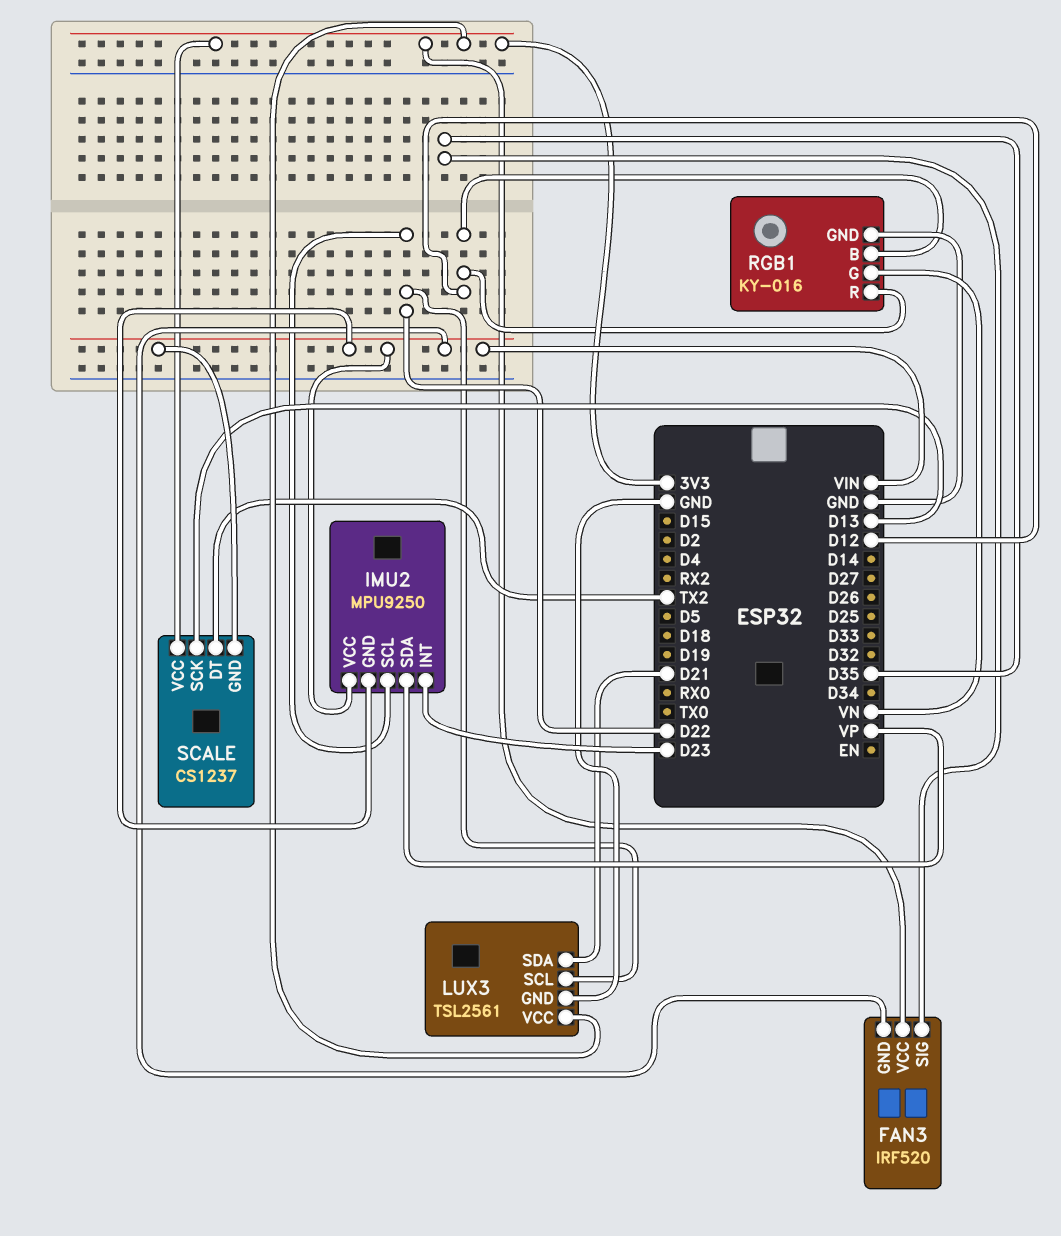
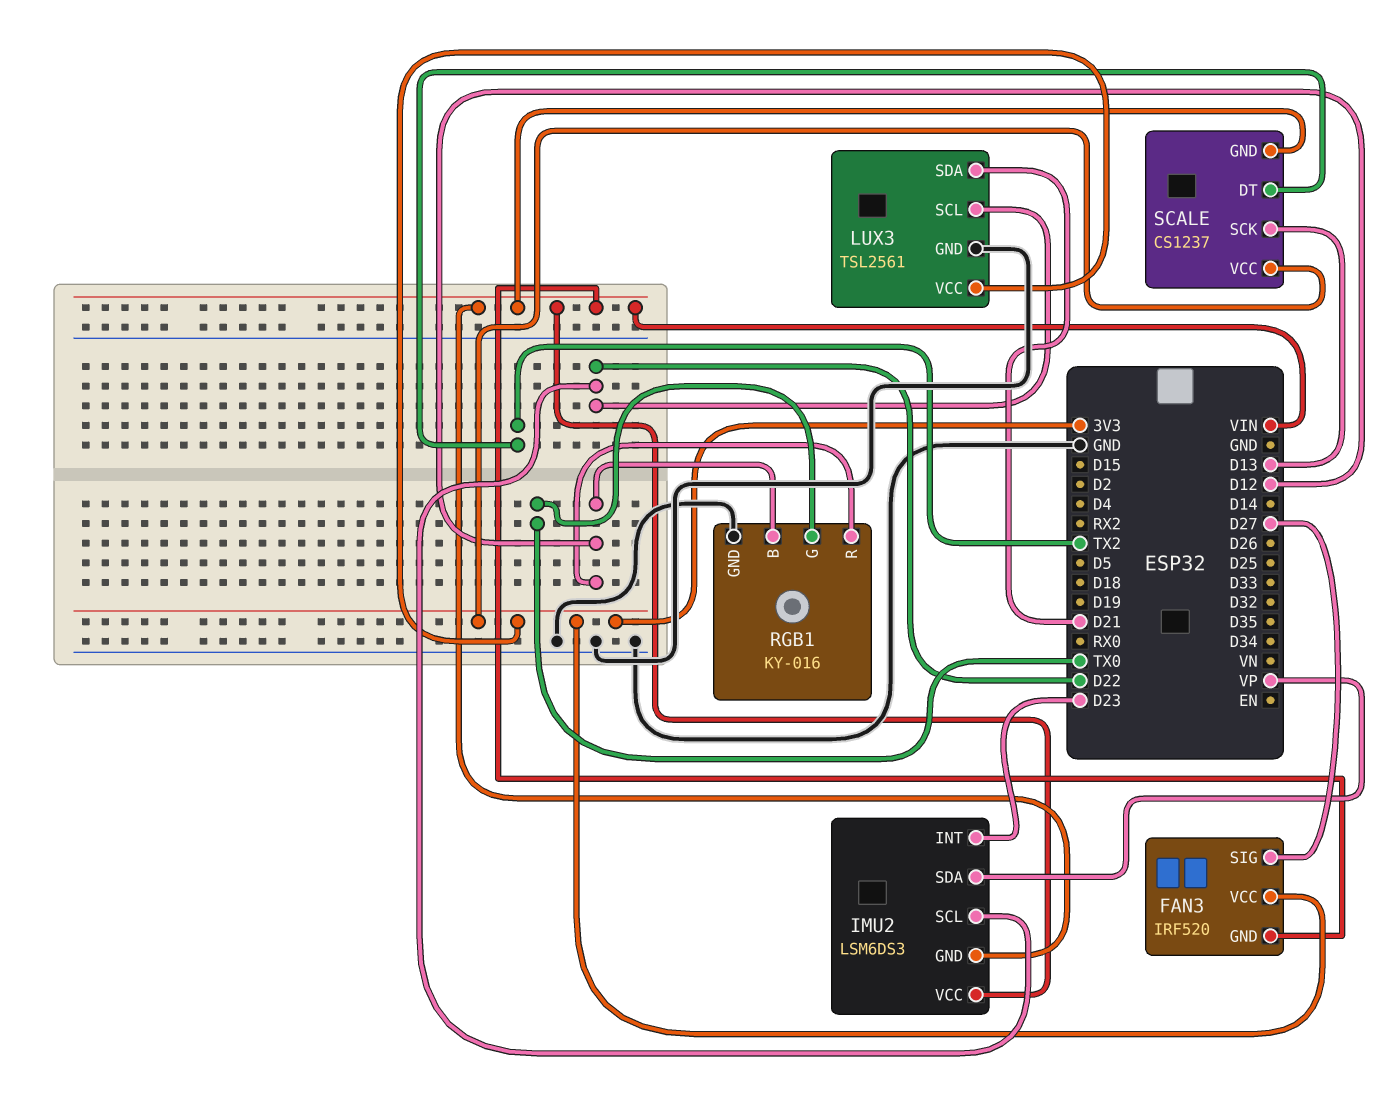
FAN3 pin SIG: D35 -> D27
IMU2: MPU9250 -> LSM6DS3
RGB1 pin G: VN -> TX0

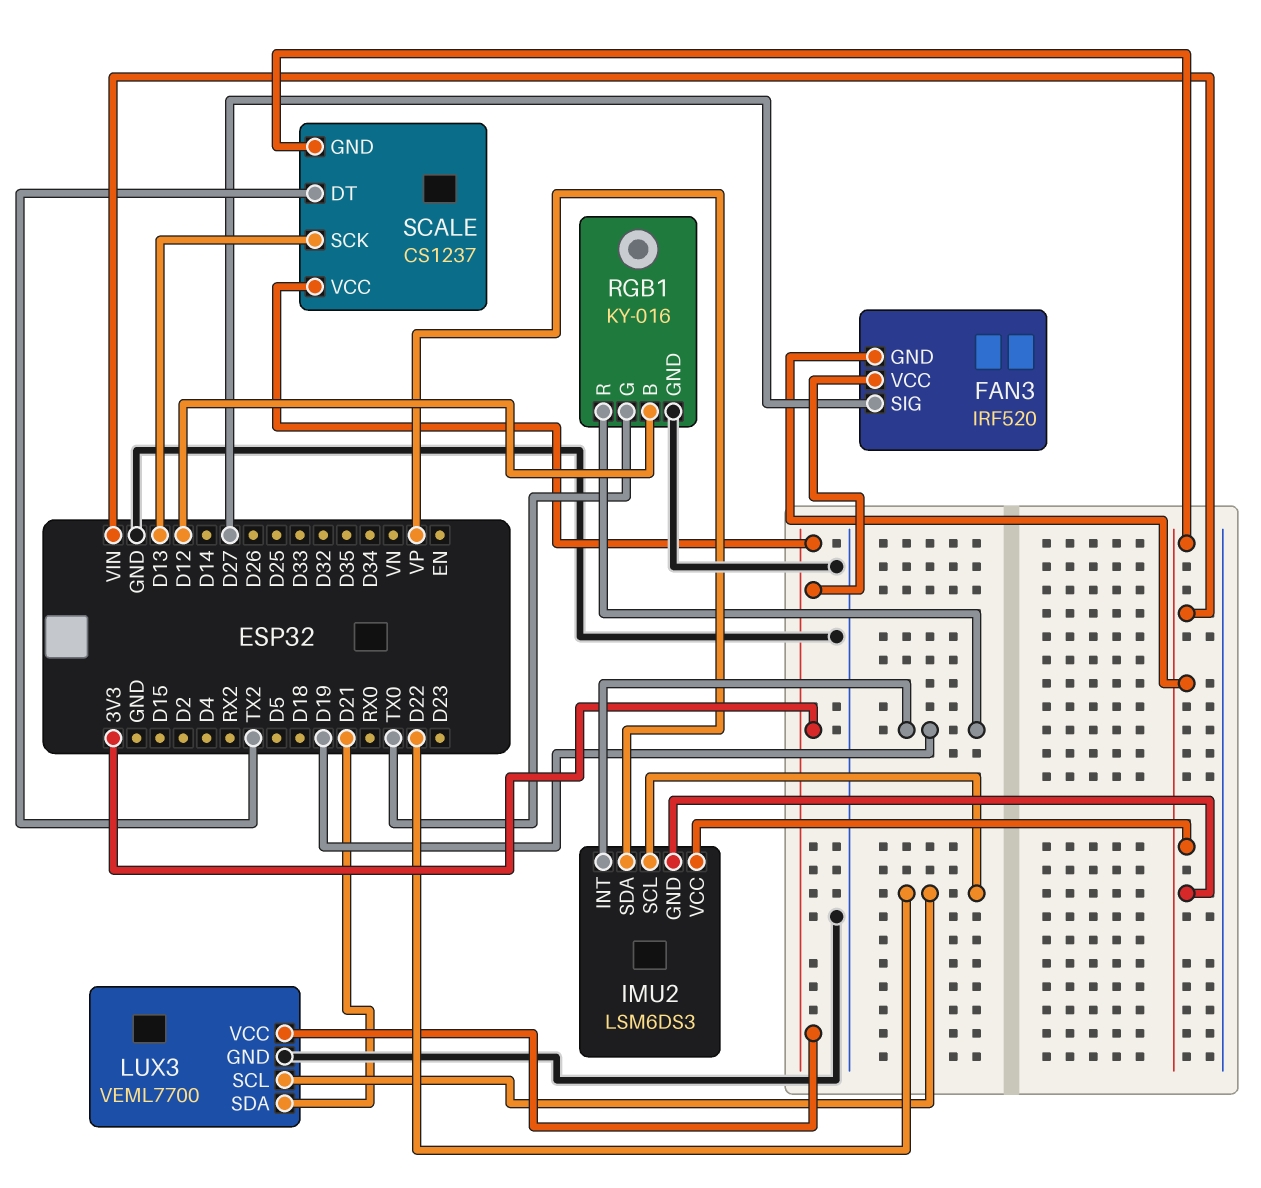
IMU2 pin INT: D23 -> D19
LUX3: TSL2561 -> VEML7700
RGB1 pin R: D12 -> D19

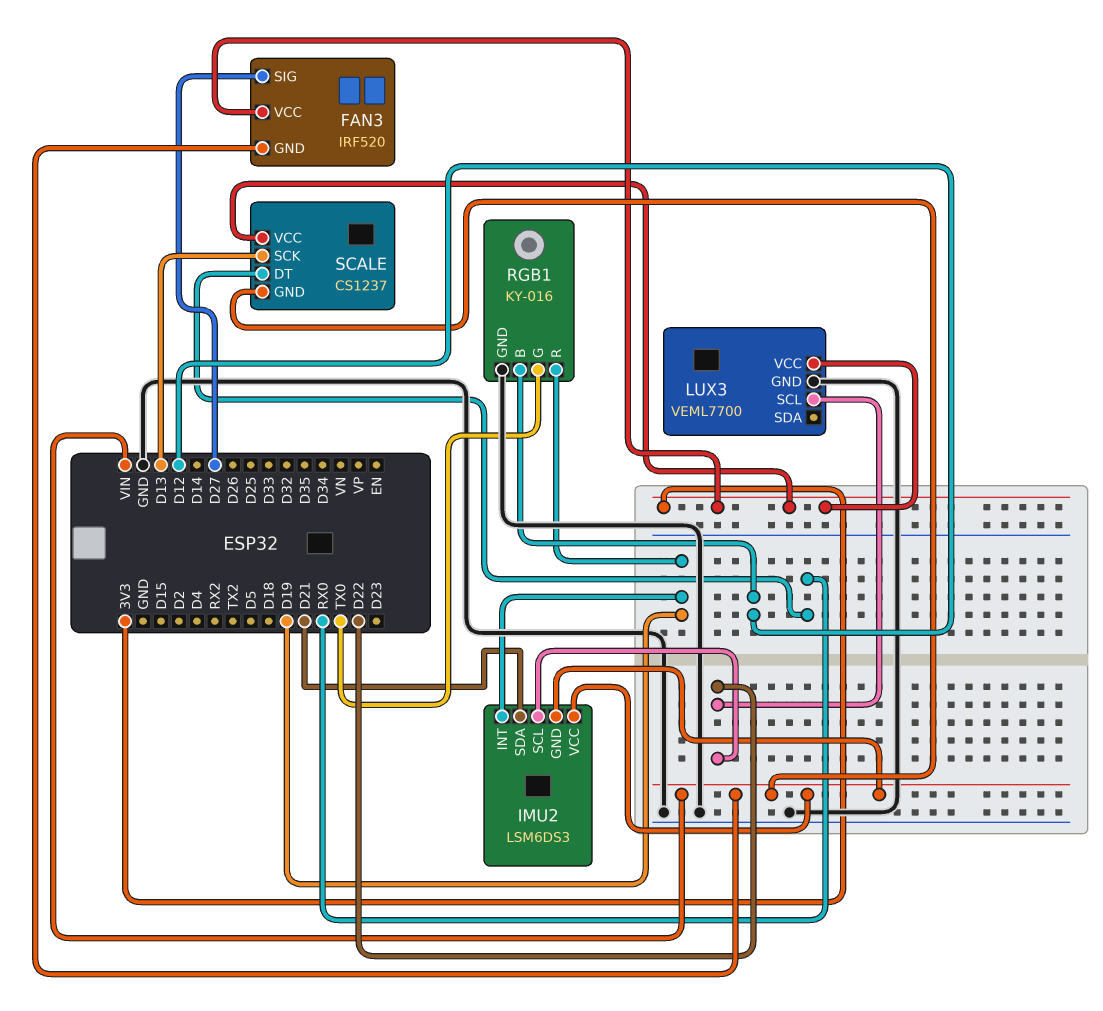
IMU2 pin SDA: VP -> D21
LUX3 pin SDA: D21 -> none
SCALE pin DT: TX2 -> RX0

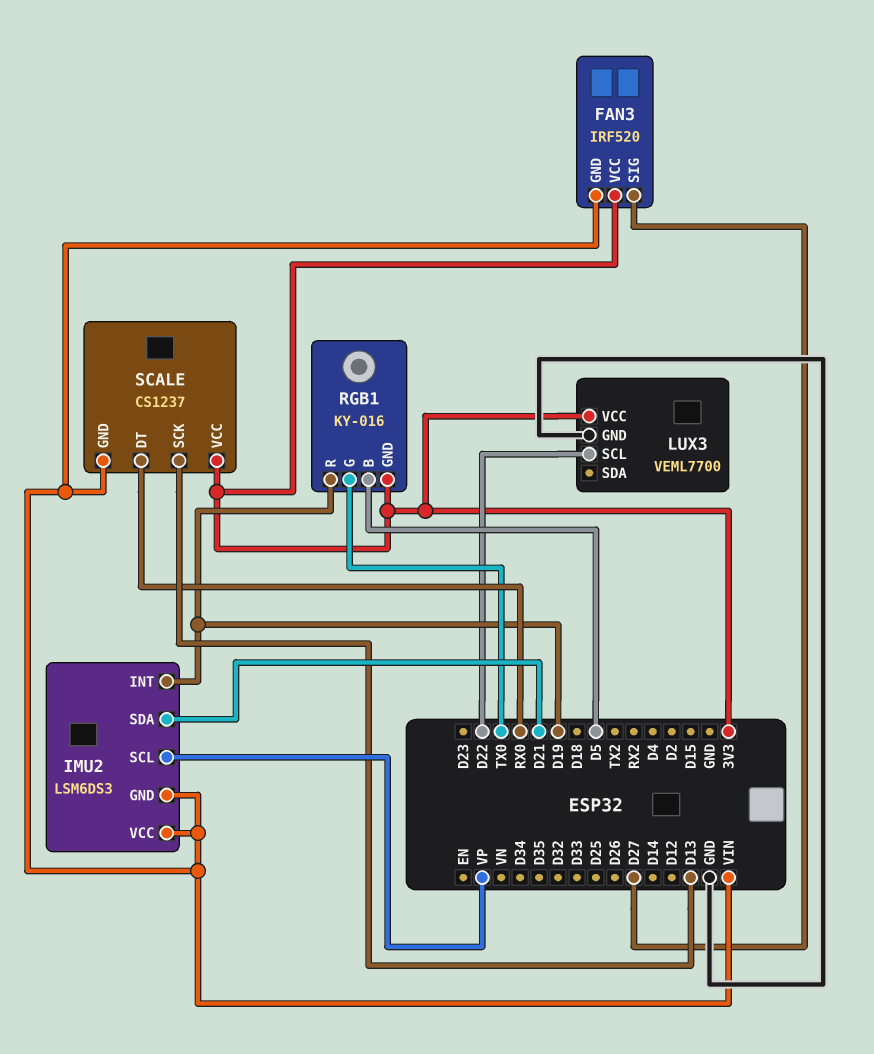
IMU2 pin SCL: D22 -> VP
RGB1 pin B: D12 -> D5
RGB1 pin GND: GND -> 3V3

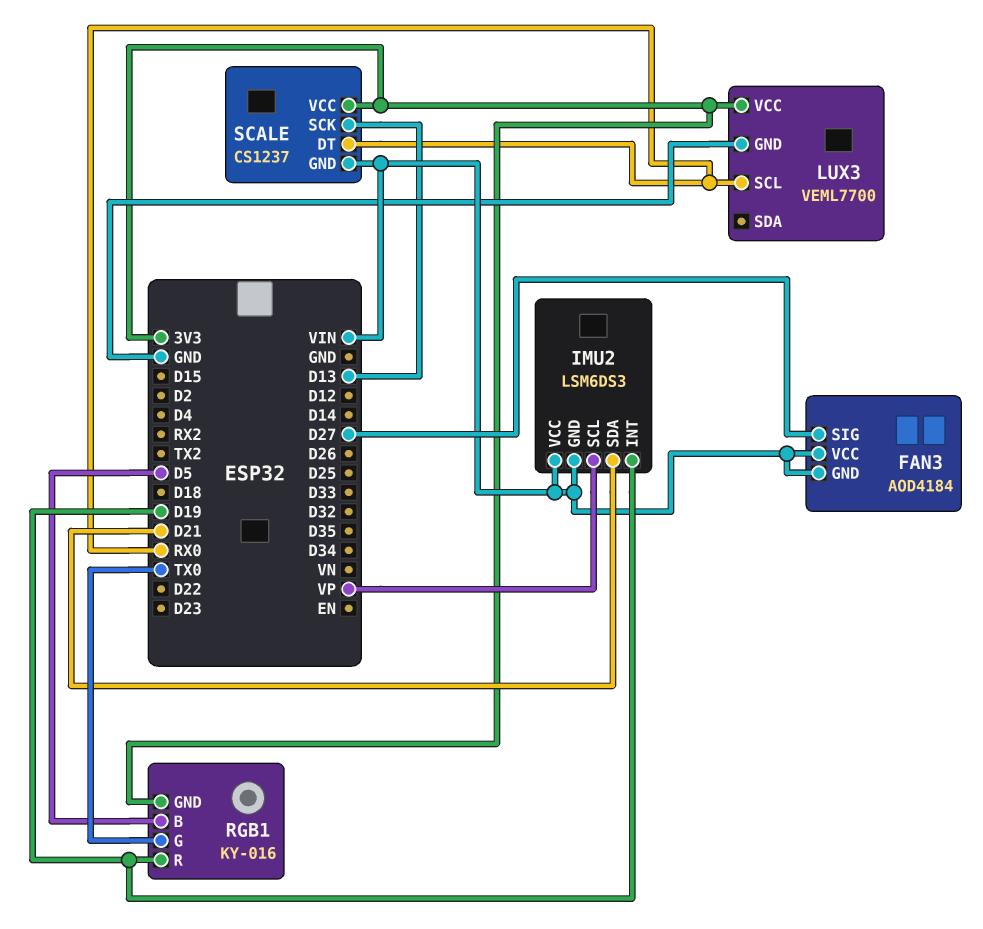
FAN3: IRF520 -> AOD4184
FAN3 pin VCC: 3V3 -> VIN
LUX3 pin SCL: D22 -> RX0

